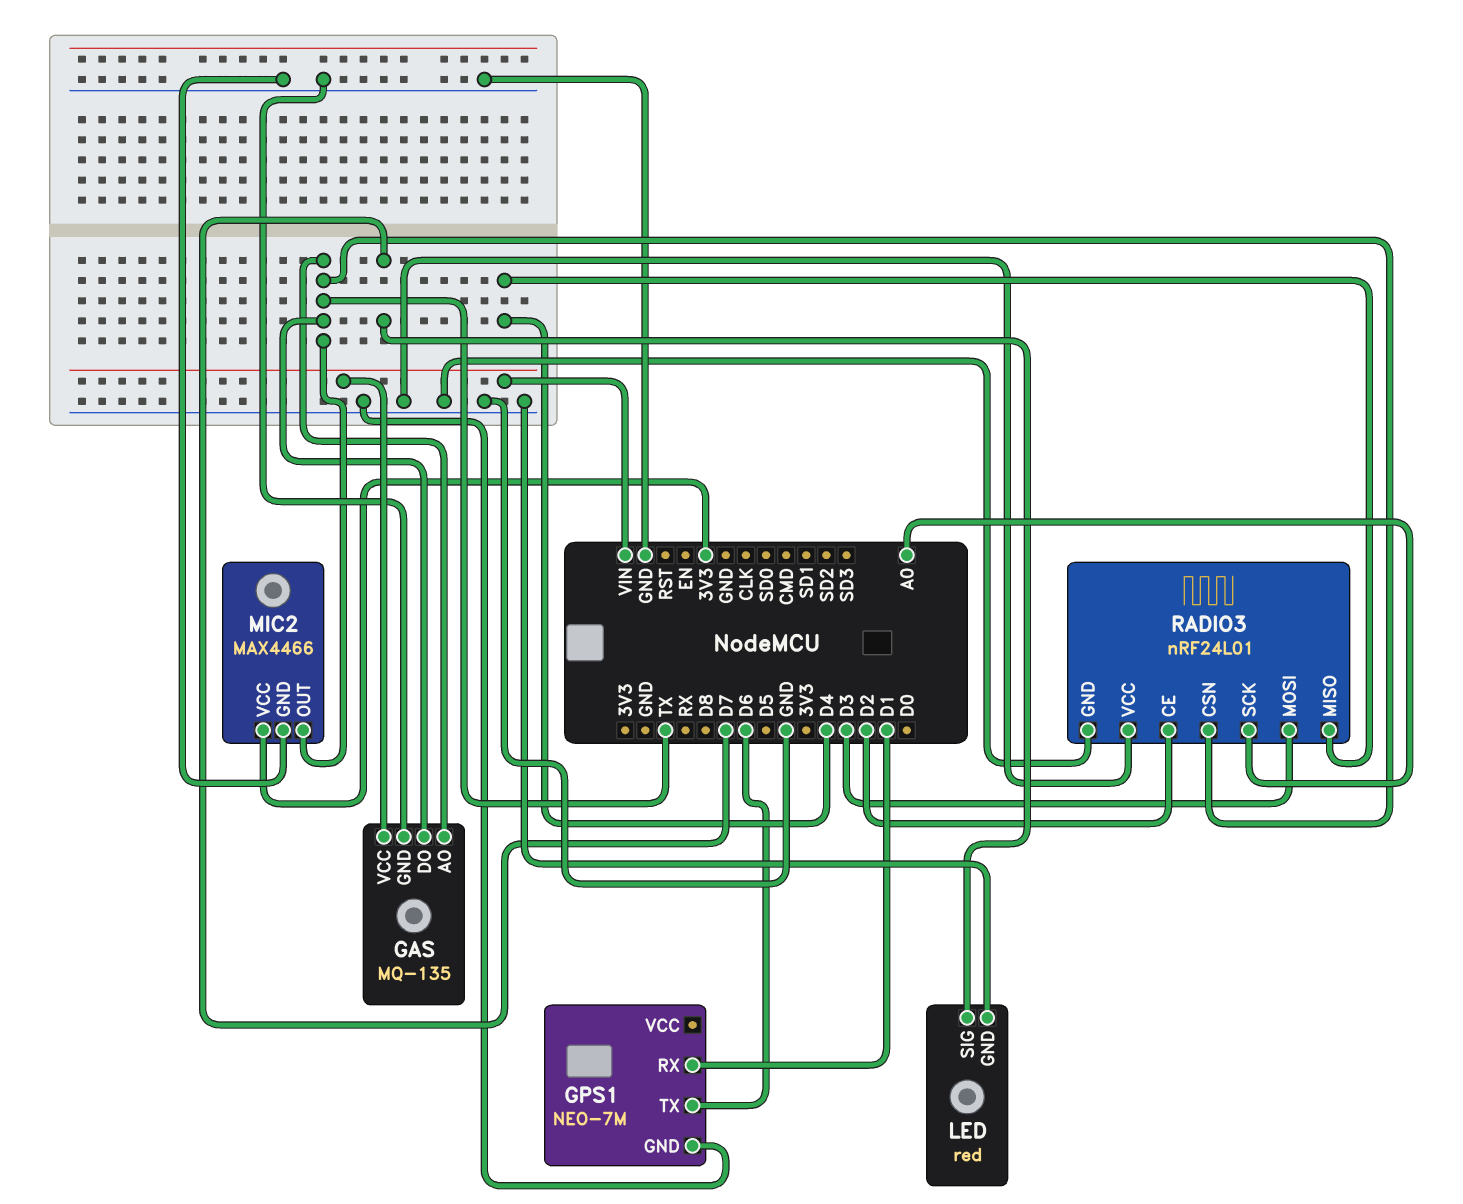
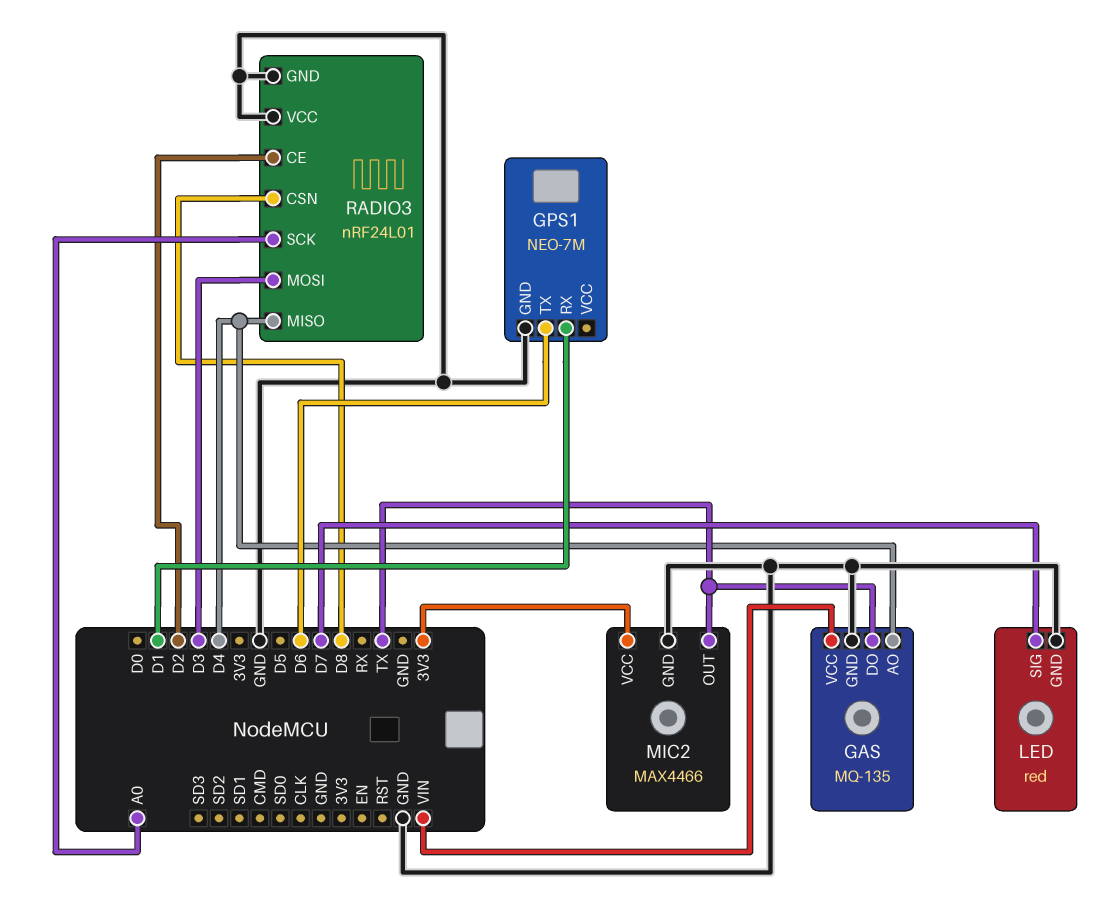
GAS pin AO: TX -> D4
RADIO3 pin CSN: TX -> D8

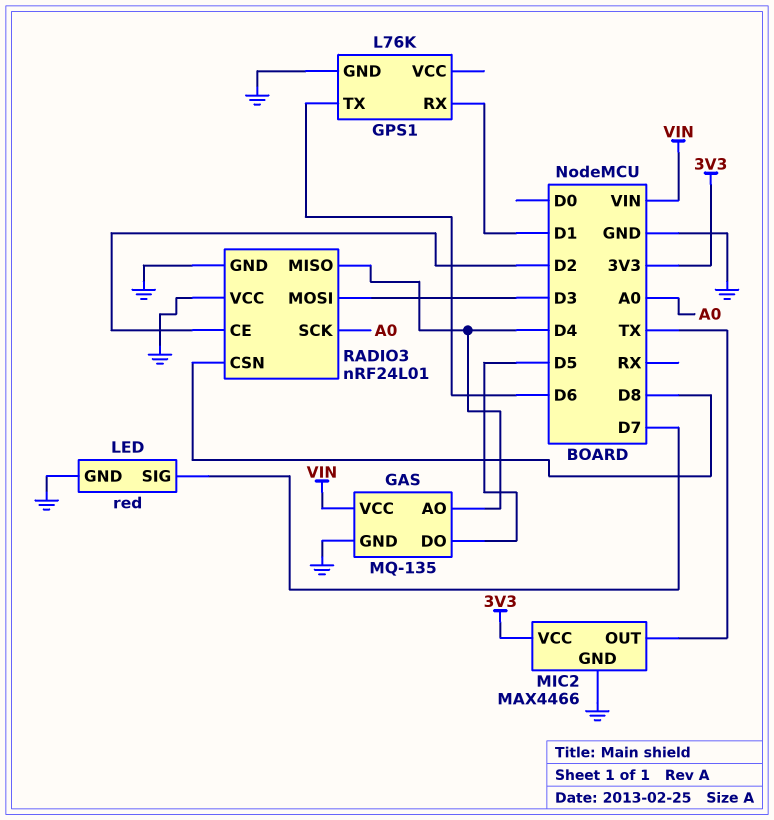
GAS pin DO: TX -> D5
GPS1: NEO-7M -> L76K

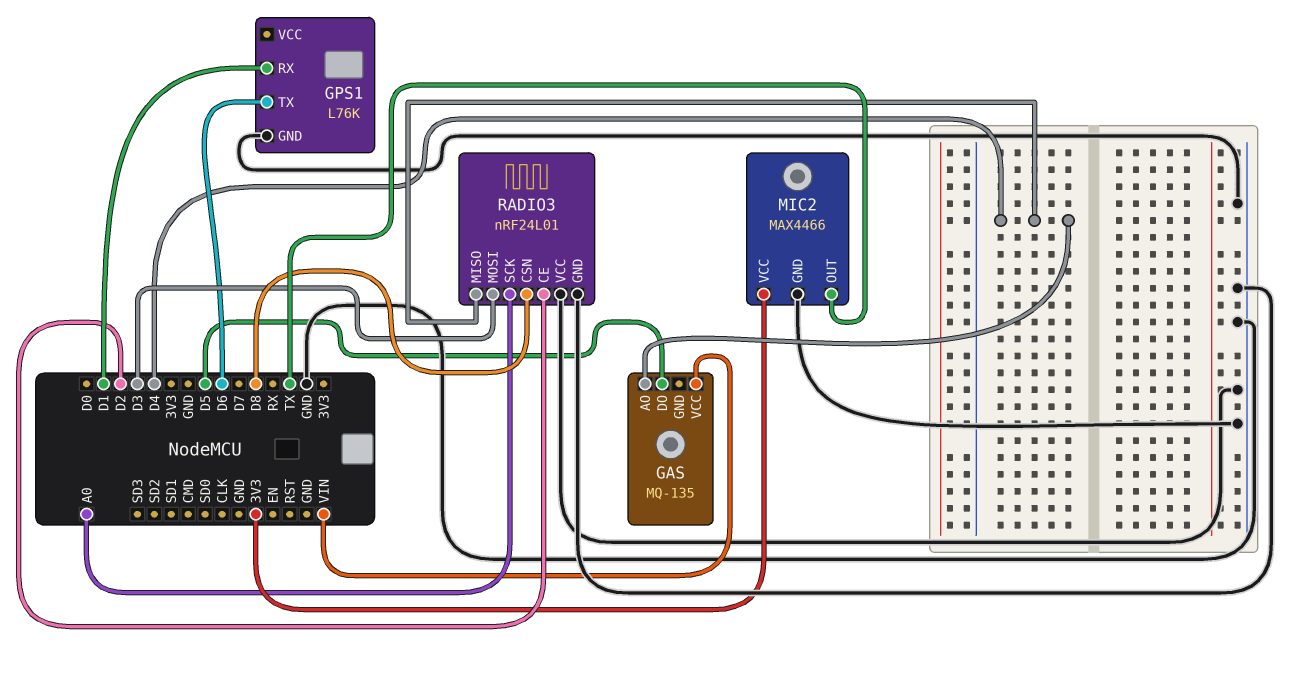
GAS pin GND: GND -> none
LED: red -> none
LED pin GND: GND -> none
LED pin SIG: D7 -> none

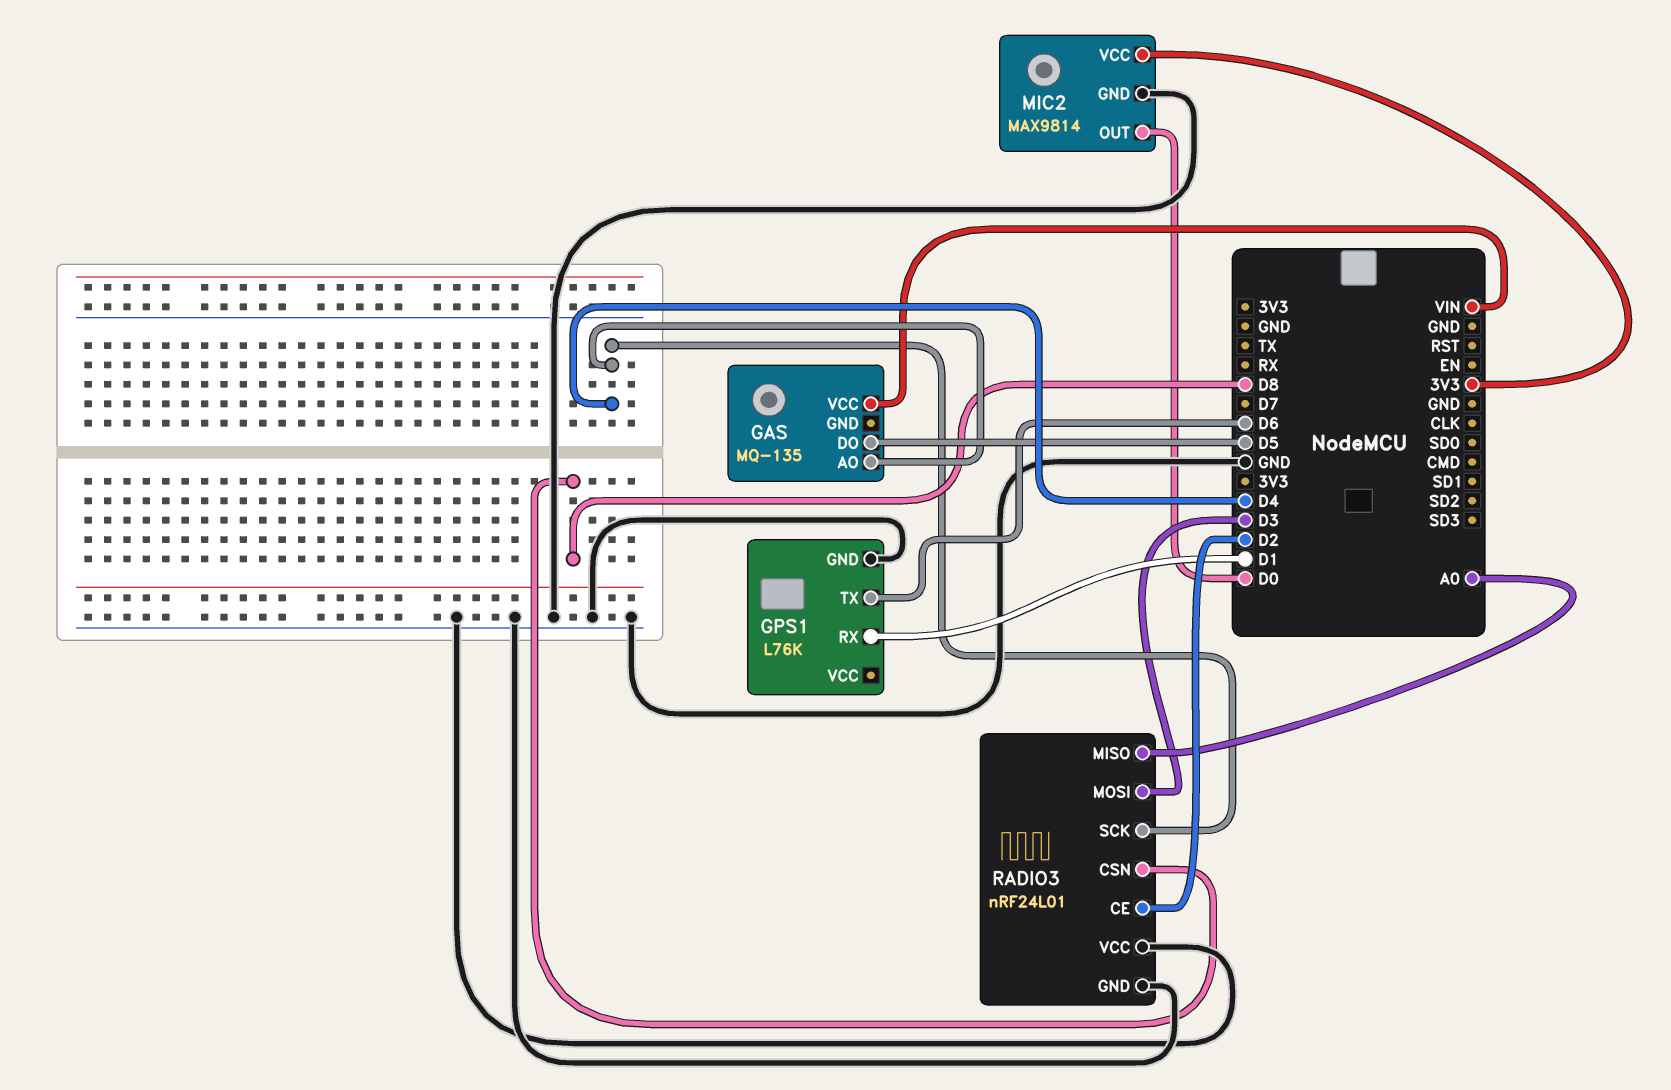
MIC2: MAX4466 -> MAX9814
MIC2 pin OUT: TX -> D0
RADIO3 pin MISO: D4 -> A0
RADIO3 pin SCK: A0 -> D4

